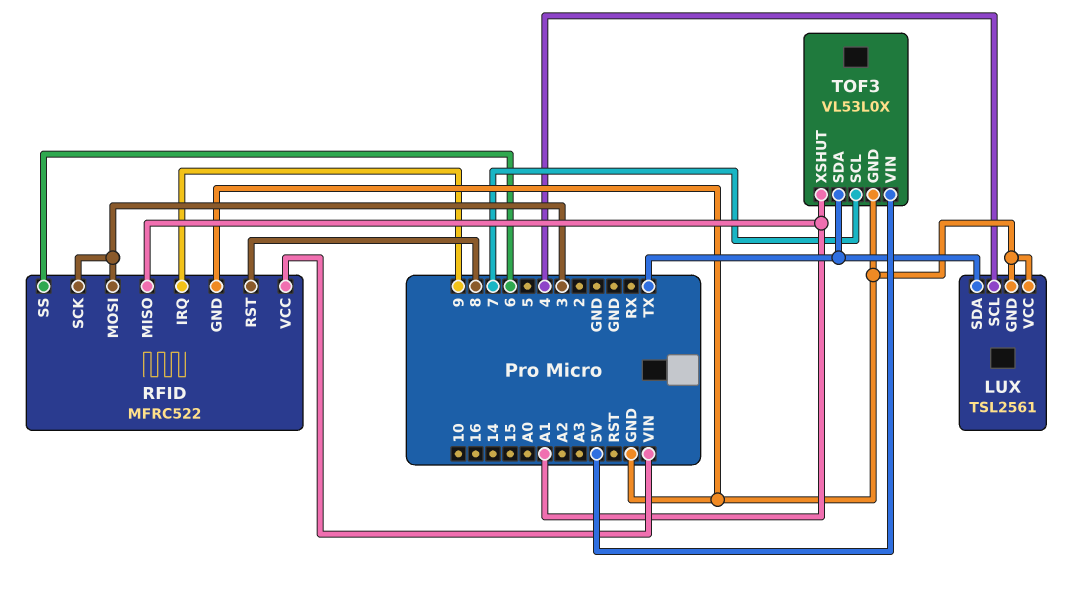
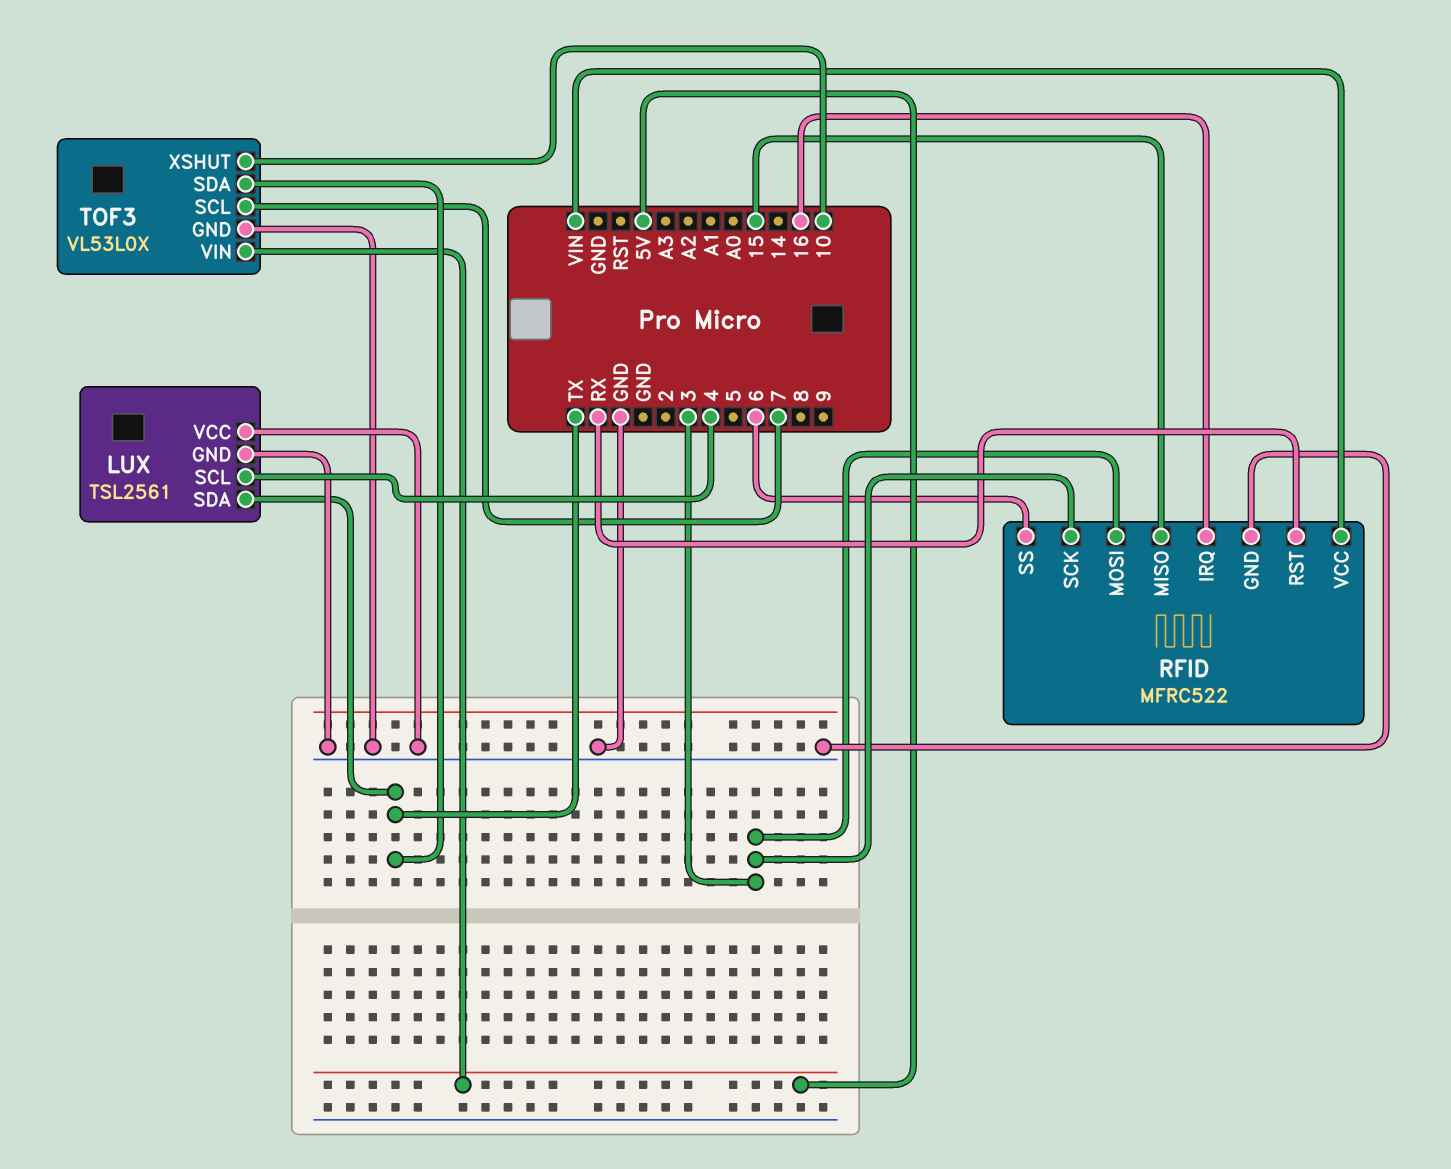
RFID pin IRQ: 9 -> 16
RFID pin MISO: A1 -> 15
RFID pin RST: 8 -> RX
TOF3 pin XSHUT: A1 -> 10

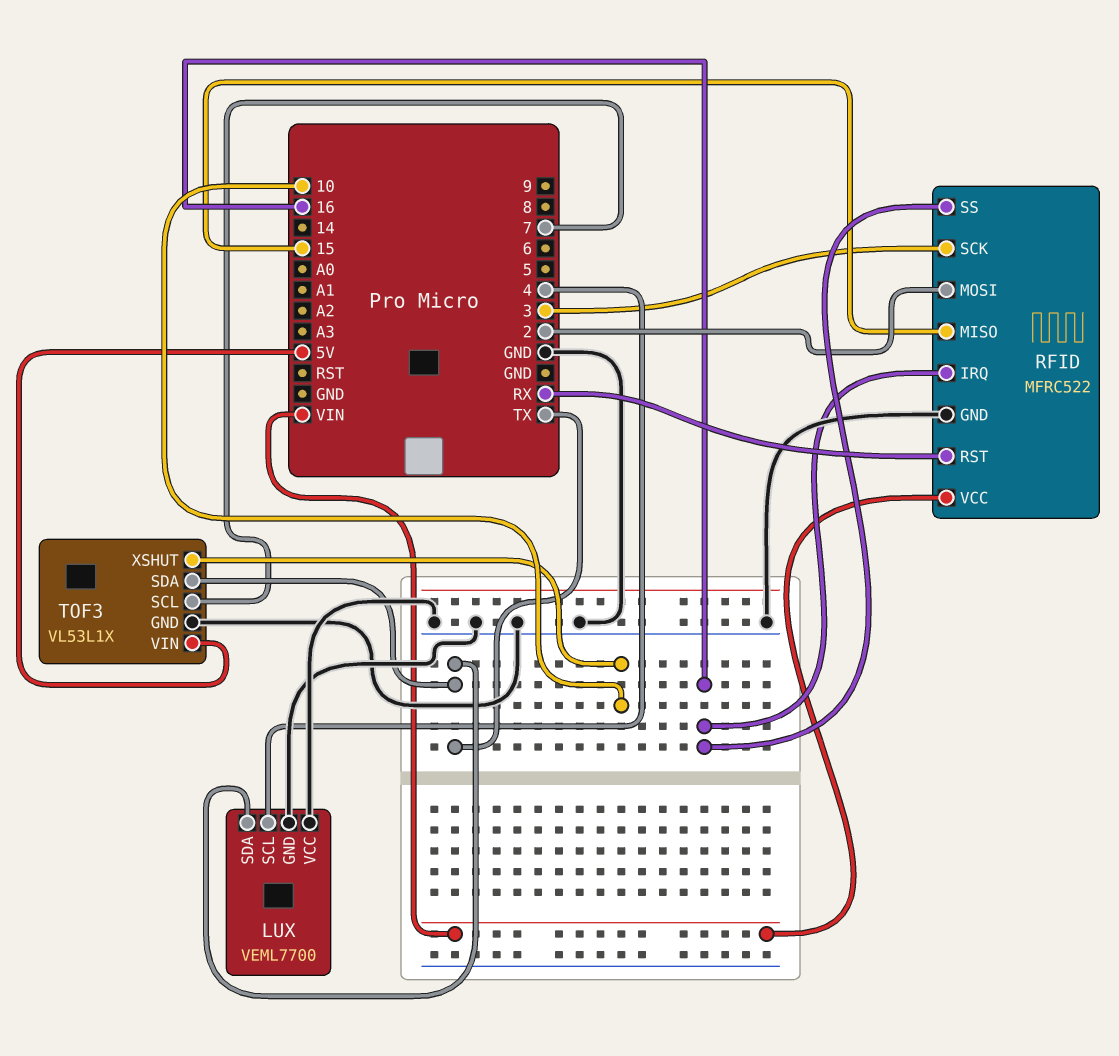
LUX: TSL2561 -> VEML7700
RFID pin MOSI: 3 -> 2
RFID pin SS: 6 -> 16
TOF3: VL53L0X -> VL53L1X

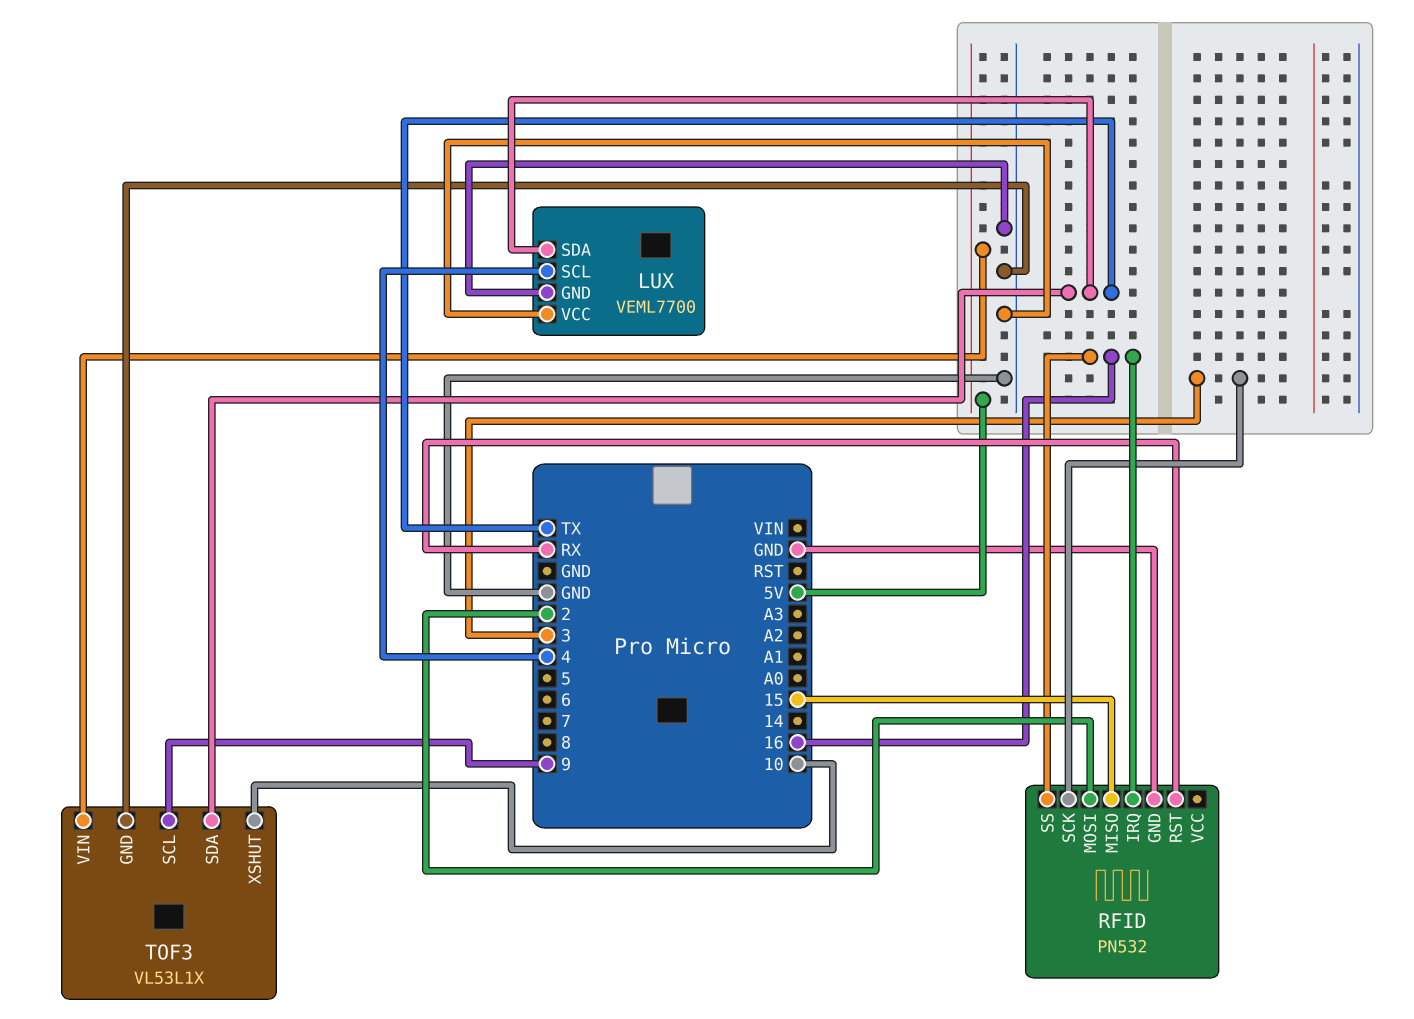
RFID: MFRC522 -> PN532
RFID pin VCC: VIN -> none
TOF3 pin SCL: 7 -> 9

